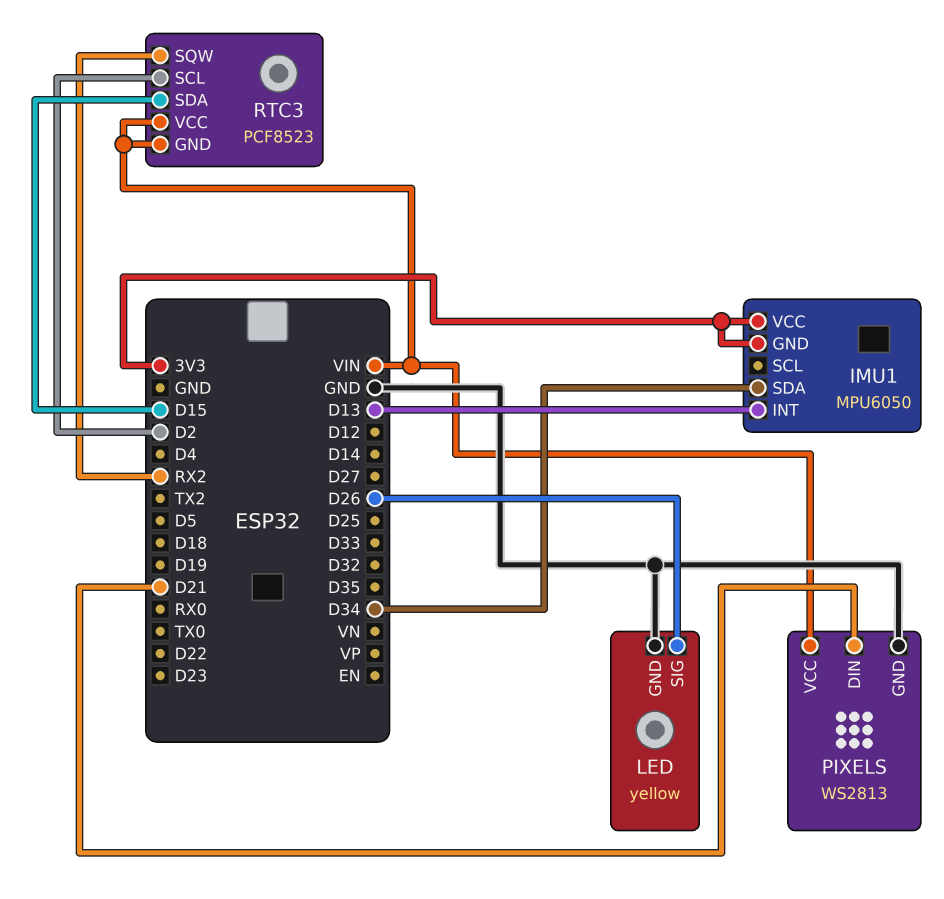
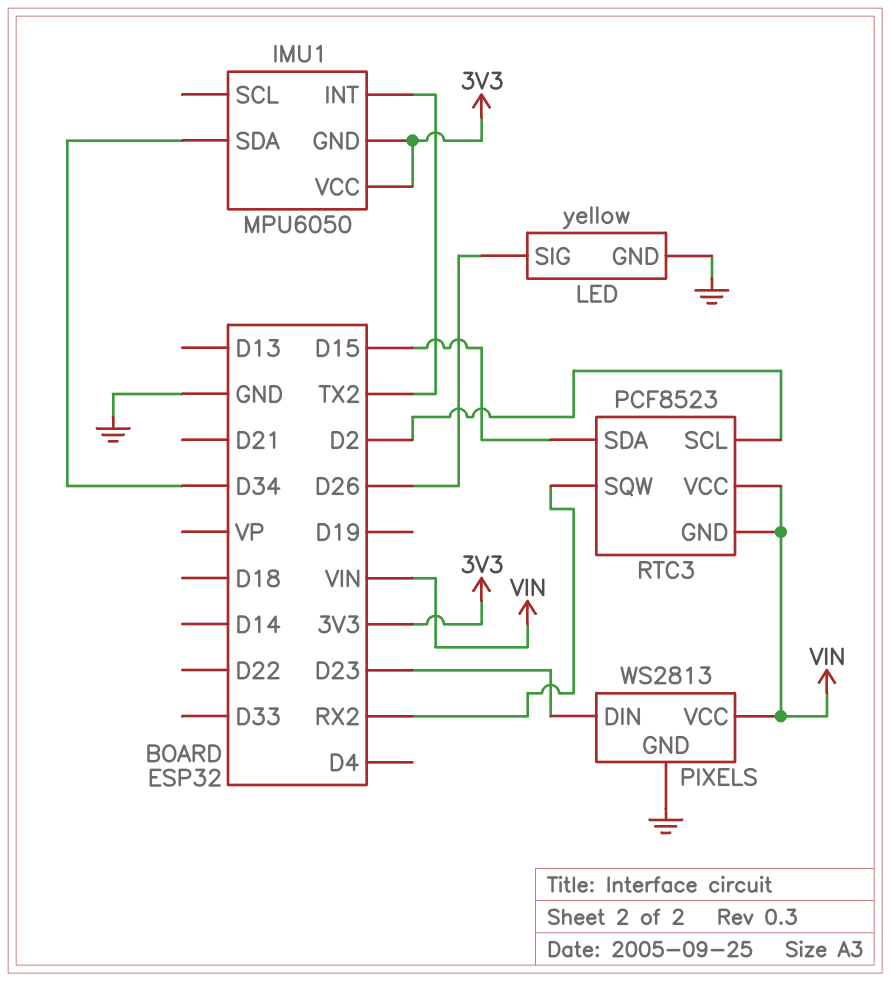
IMU1 pin INT: D13 -> TX2
PIXELS pin DIN: D21 -> D23

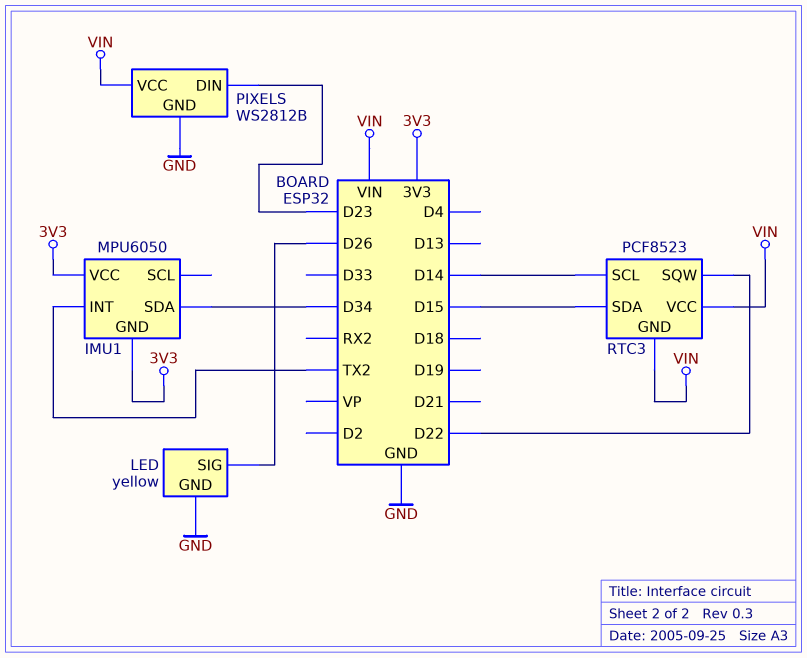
PIXELS: WS2813 -> WS2812B
RTC3 pin SCL: D2 -> D14
RTC3 pin SQW: RX2 -> D22

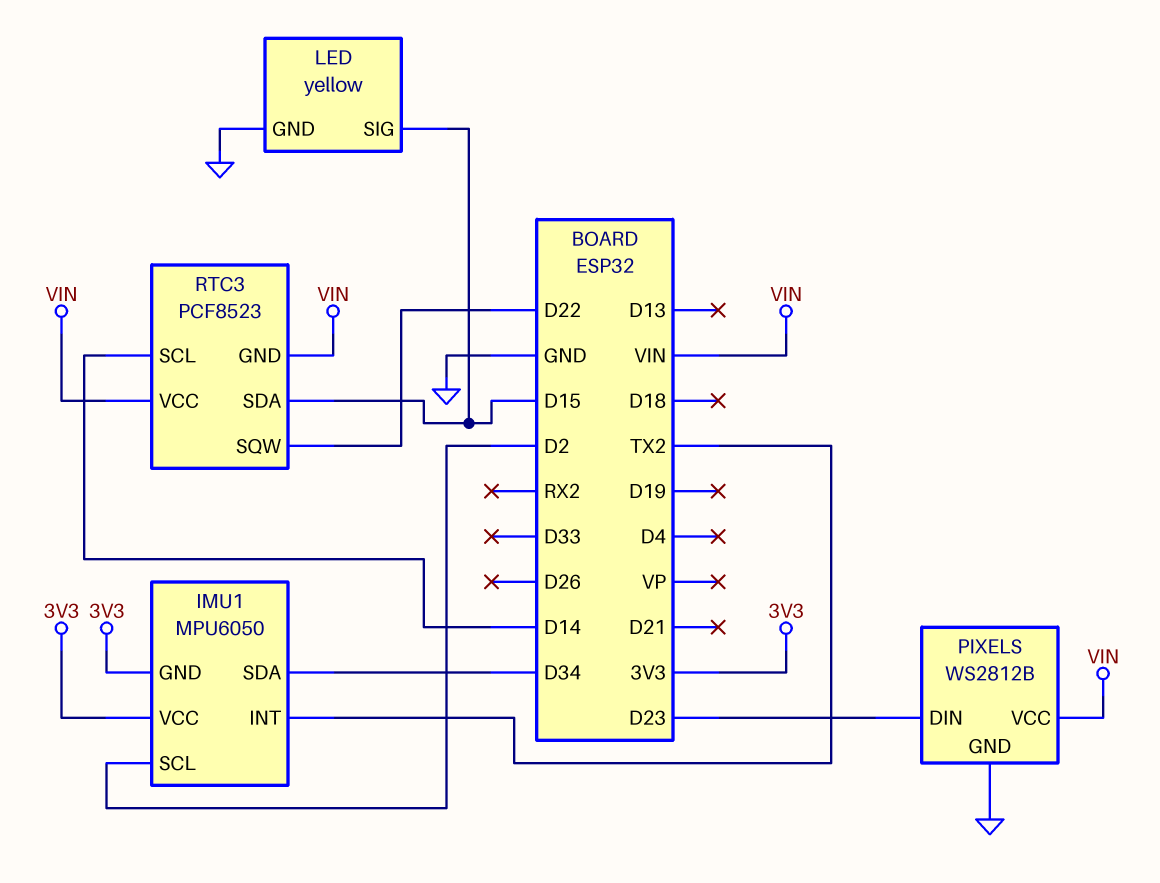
IMU1 pin SCL: none -> D2
LED pin SIG: D26 -> D15

